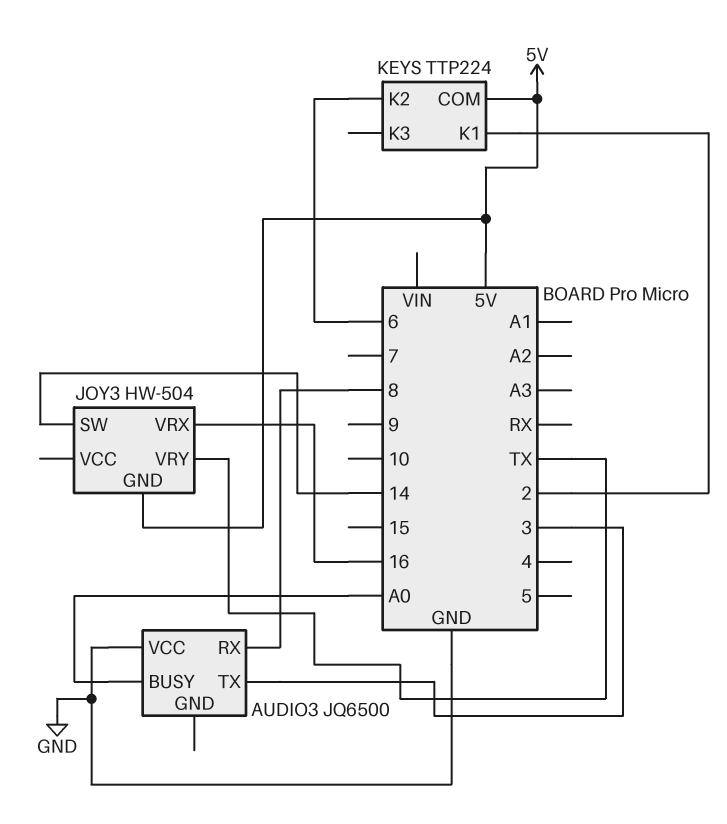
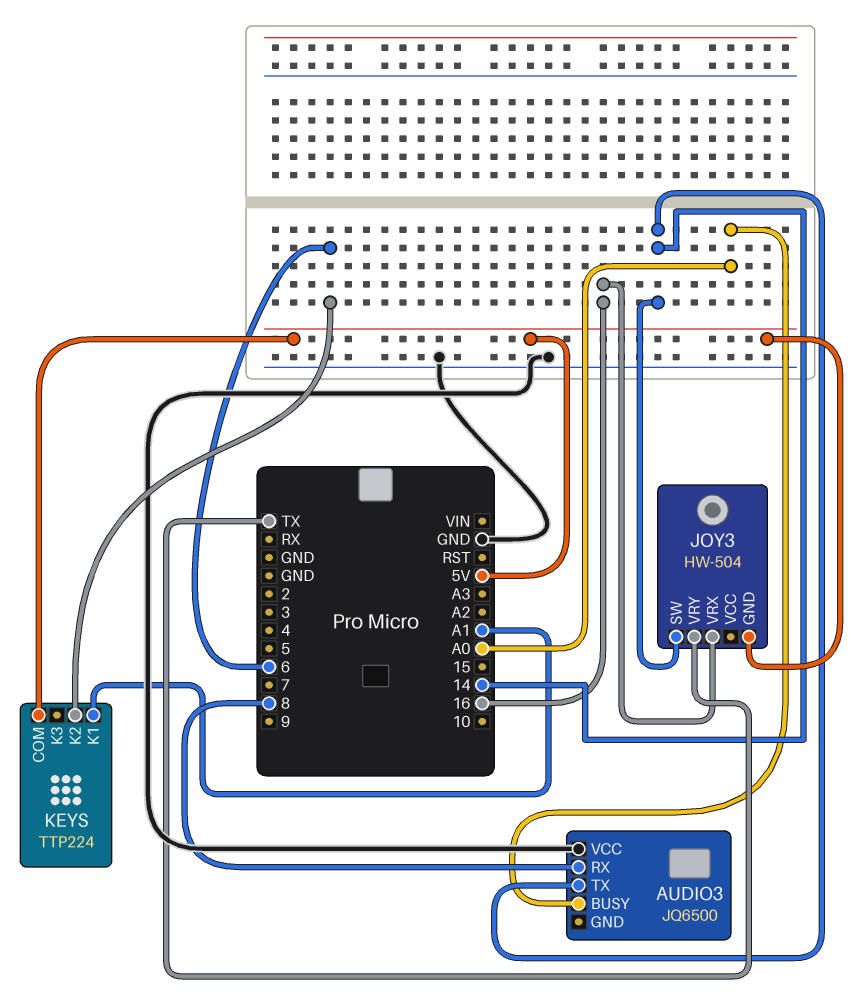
AUDIO3 pin TX: 3 -> 14
KEYS pin K1: 2 -> A1

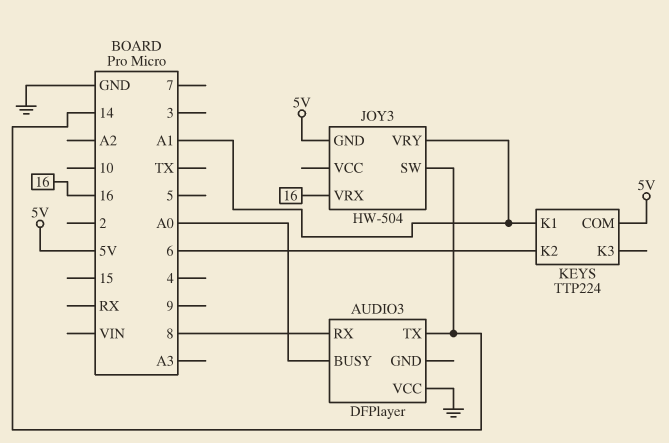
AUDIO3: JQ6500 -> DFPlayer
JOY3 pin VRY: TX -> A1

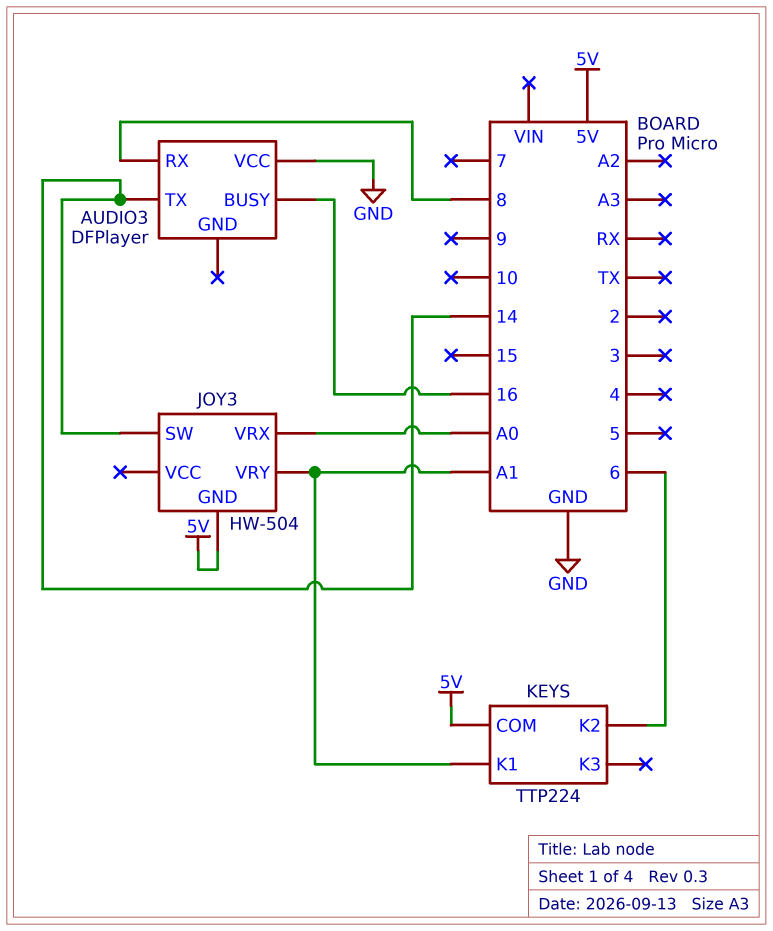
AUDIO3 pin BUSY: A0 -> 16
JOY3 pin VRX: 16 -> A0

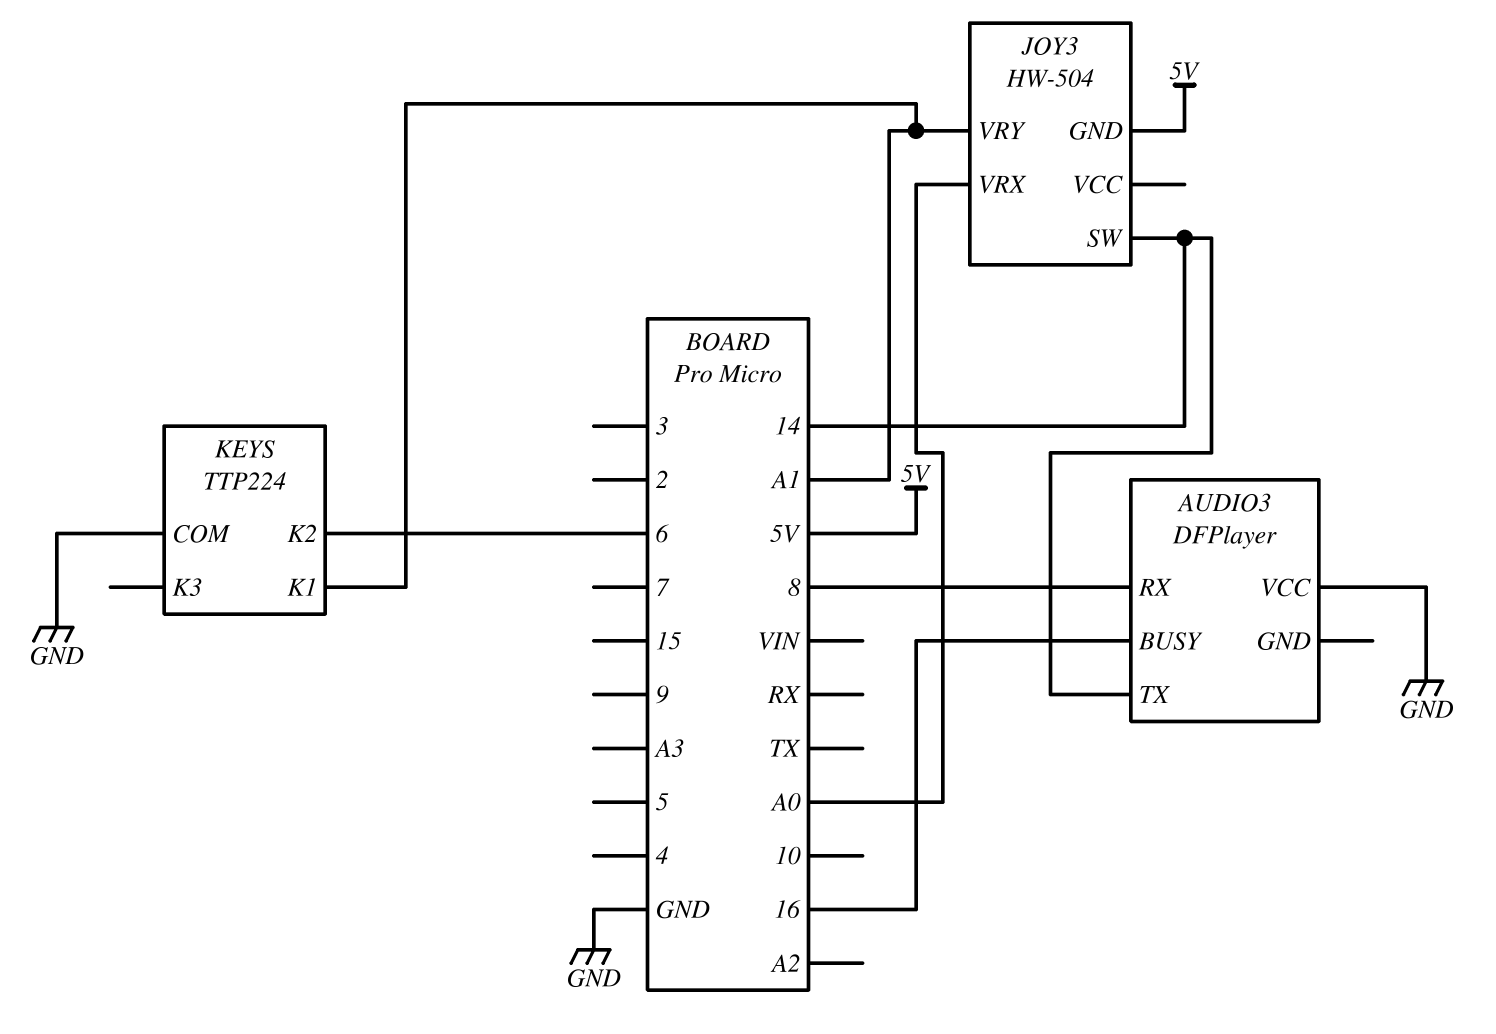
KEYS pin COM: 5V -> GND

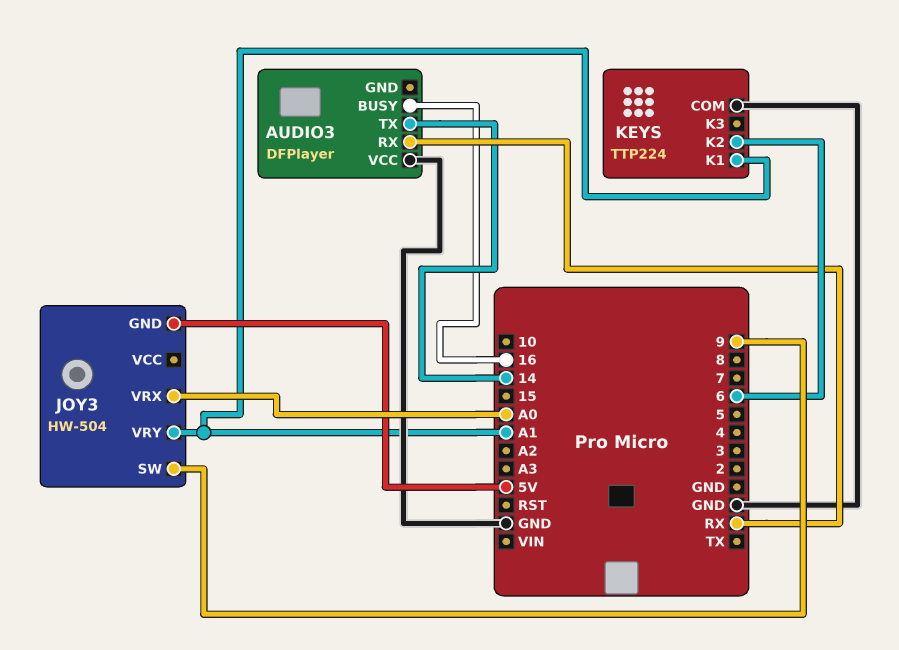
AUDIO3 pin RX: 8 -> RX
JOY3 pin SW: 14 -> 9

